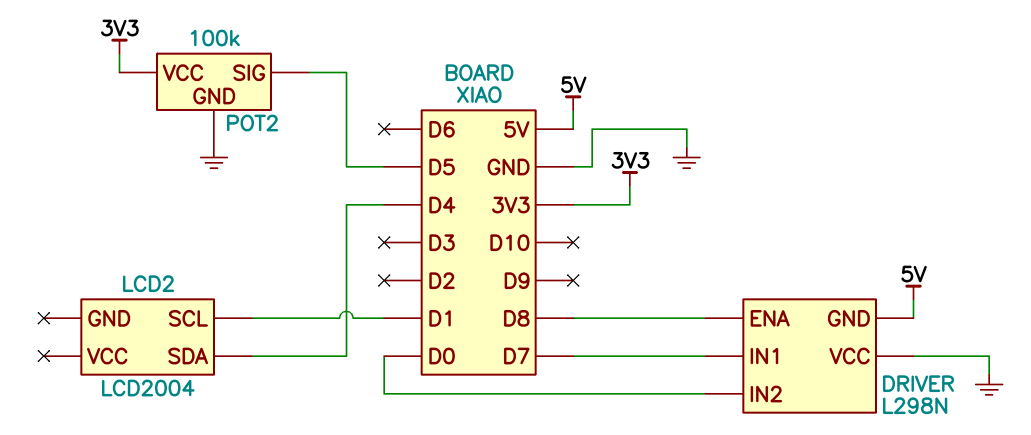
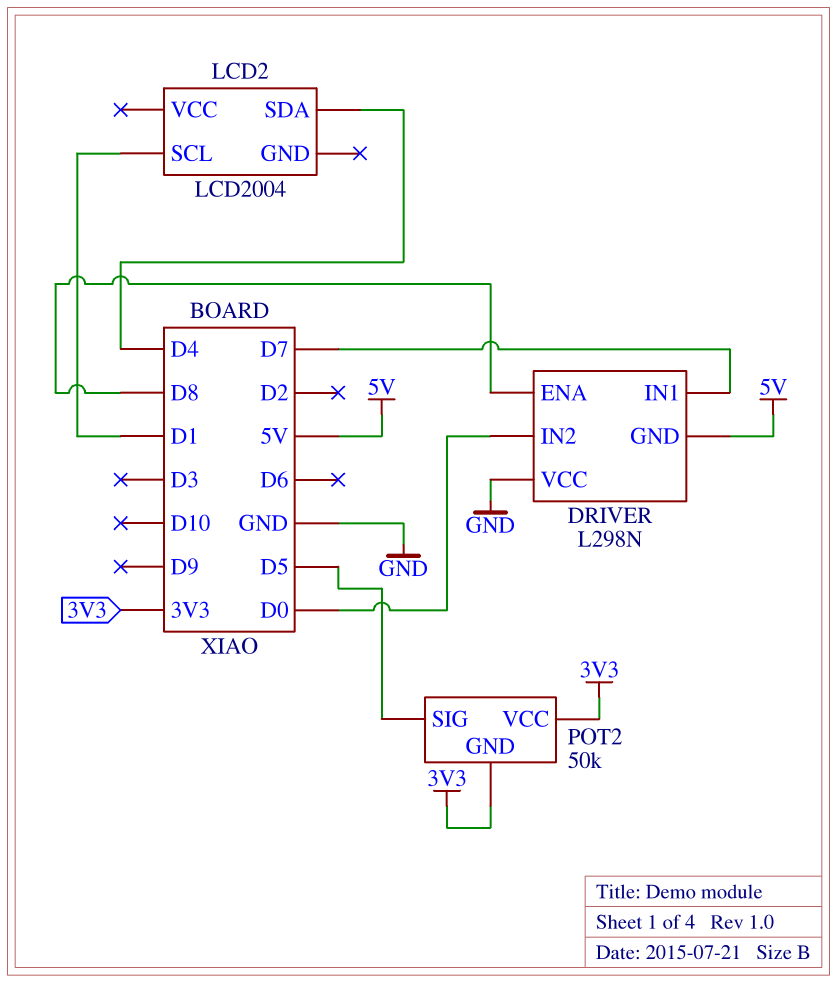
POT2: 100k -> 50k
POT2 pin GND: GND -> 3V3

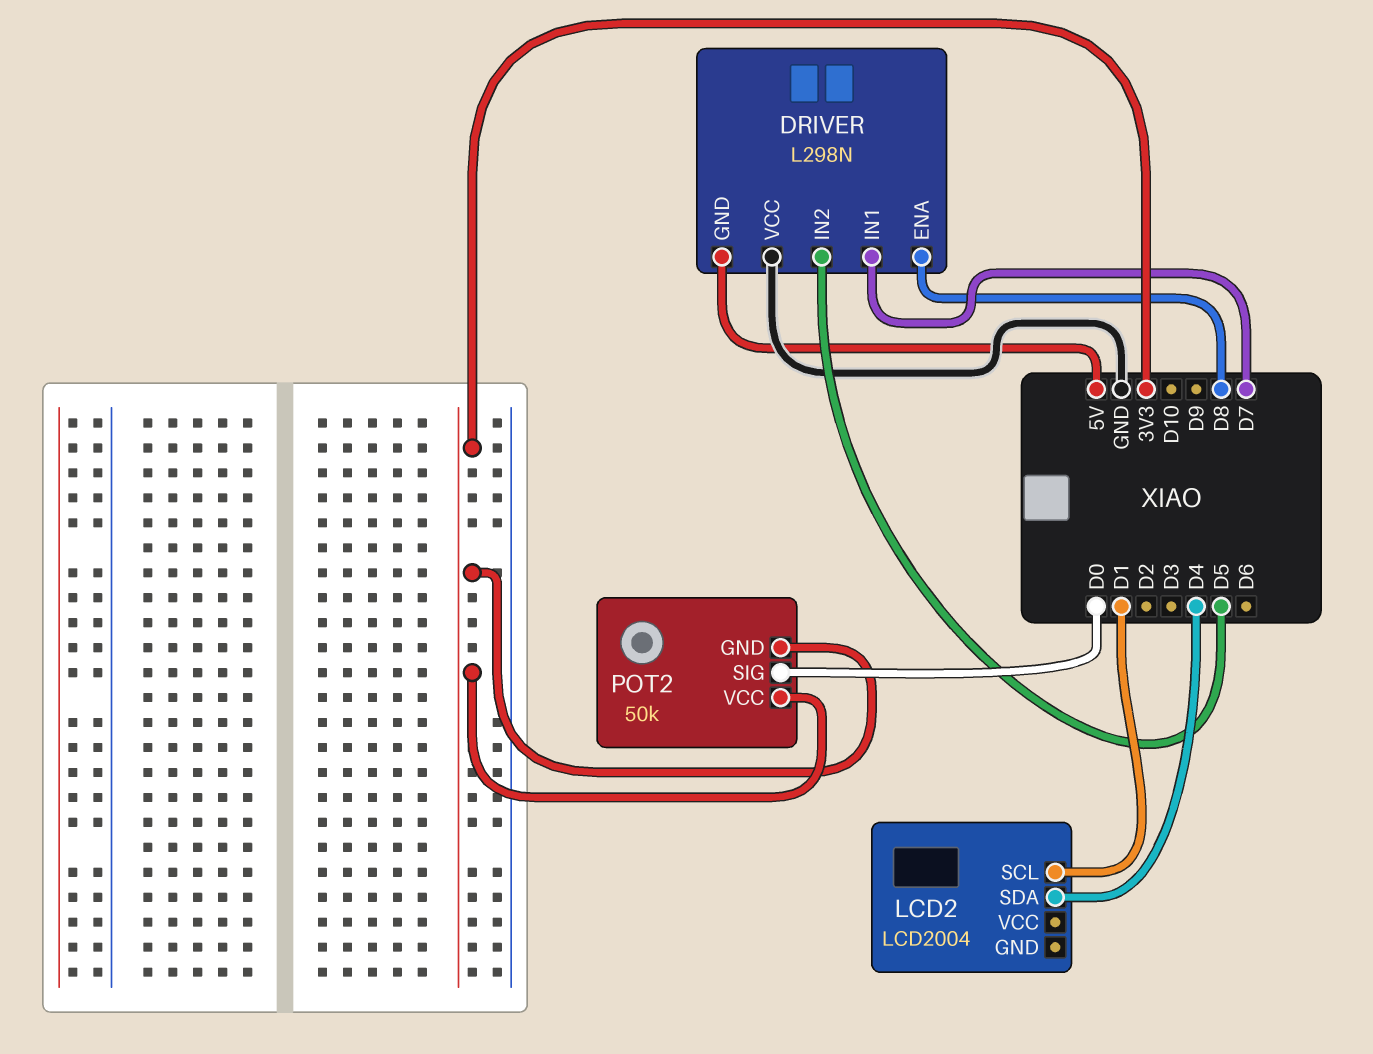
DRIVER pin IN2: D0 -> D5
POT2 pin SIG: D5 -> D0

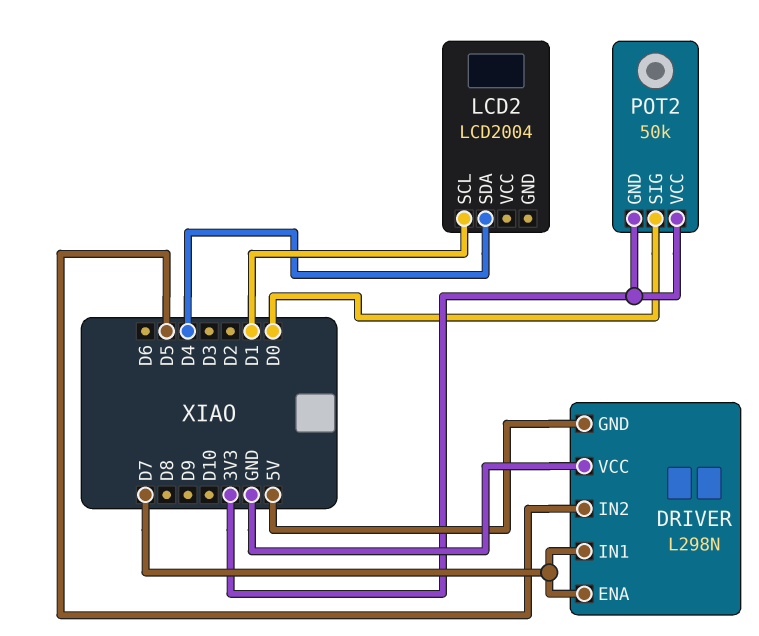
DRIVER pin ENA: D8 -> D7

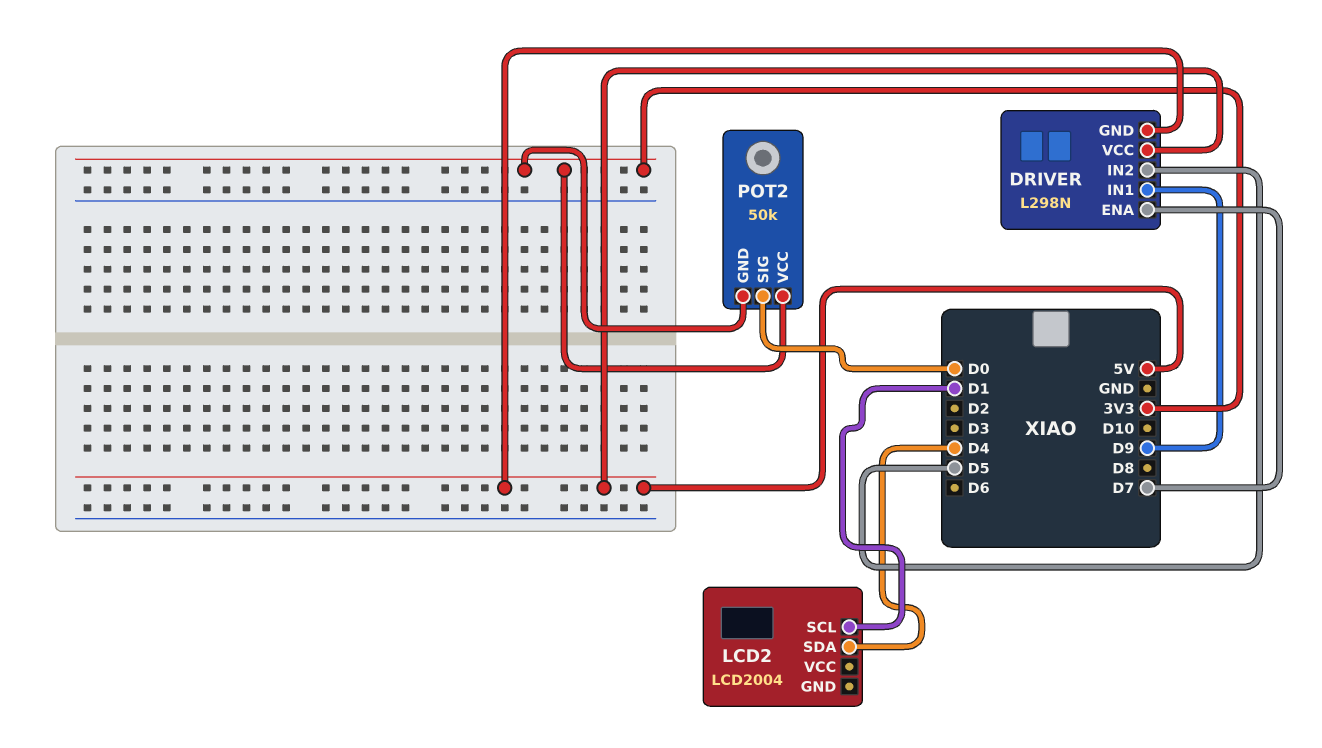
DRIVER pin IN1: D7 -> D9
DRIVER pin VCC: GND -> 5V

